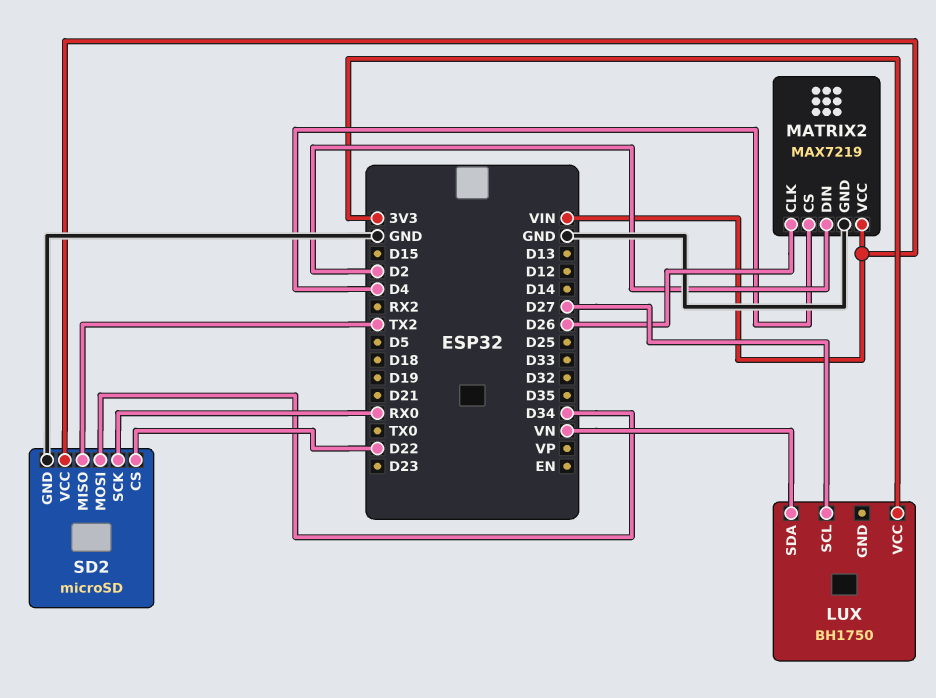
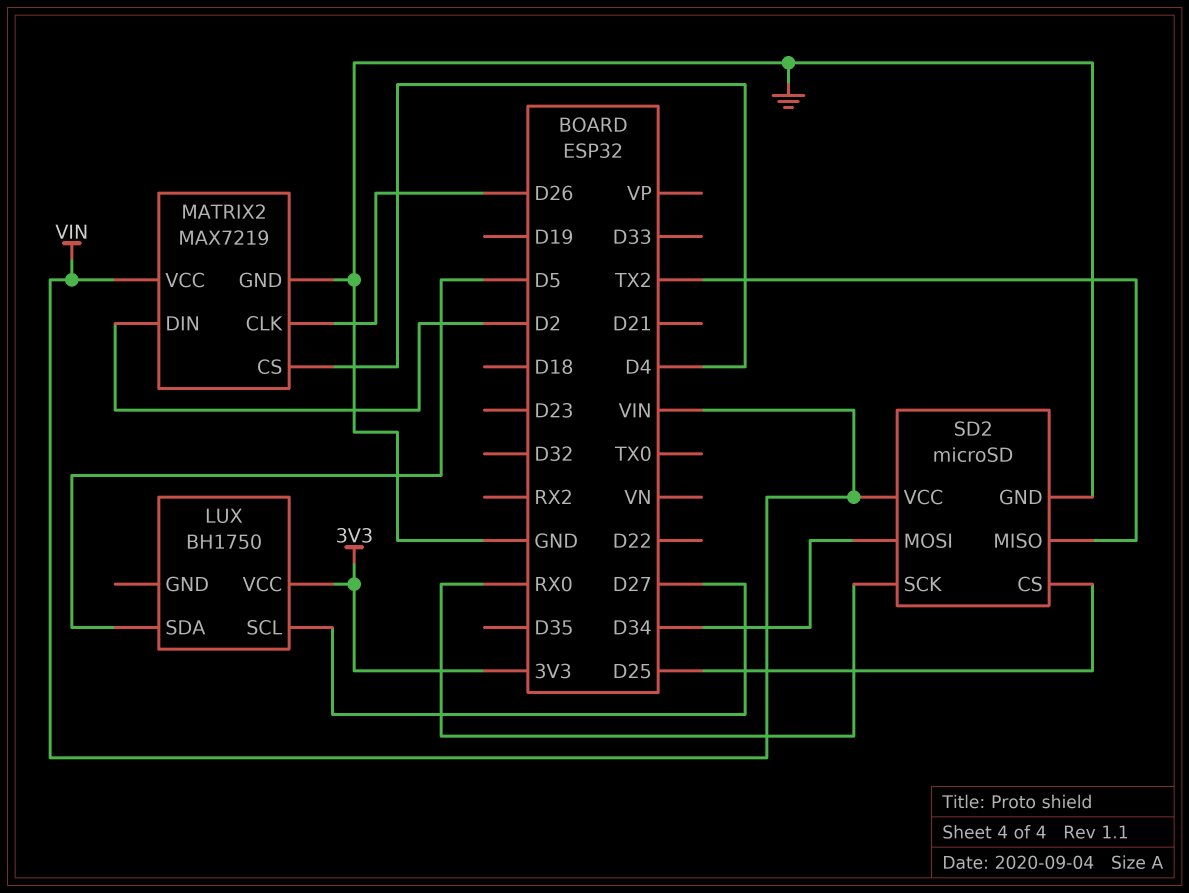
LUX pin SDA: VN -> D5
SD2 pin CS: D22 -> D25

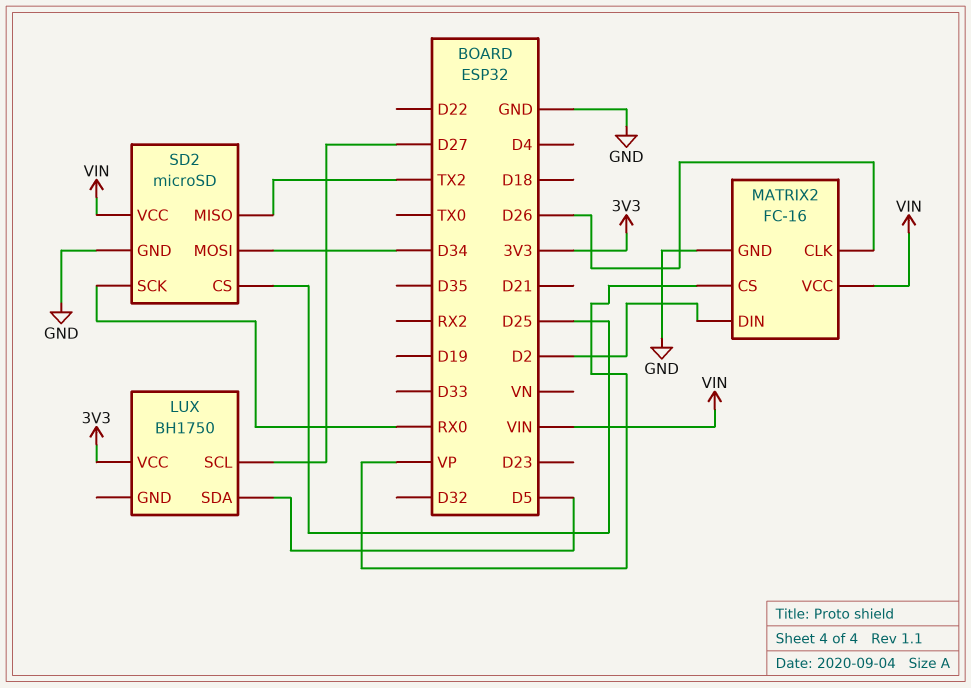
MATRIX2: MAX7219 -> FC-16
MATRIX2 pin CS: D4 -> VP

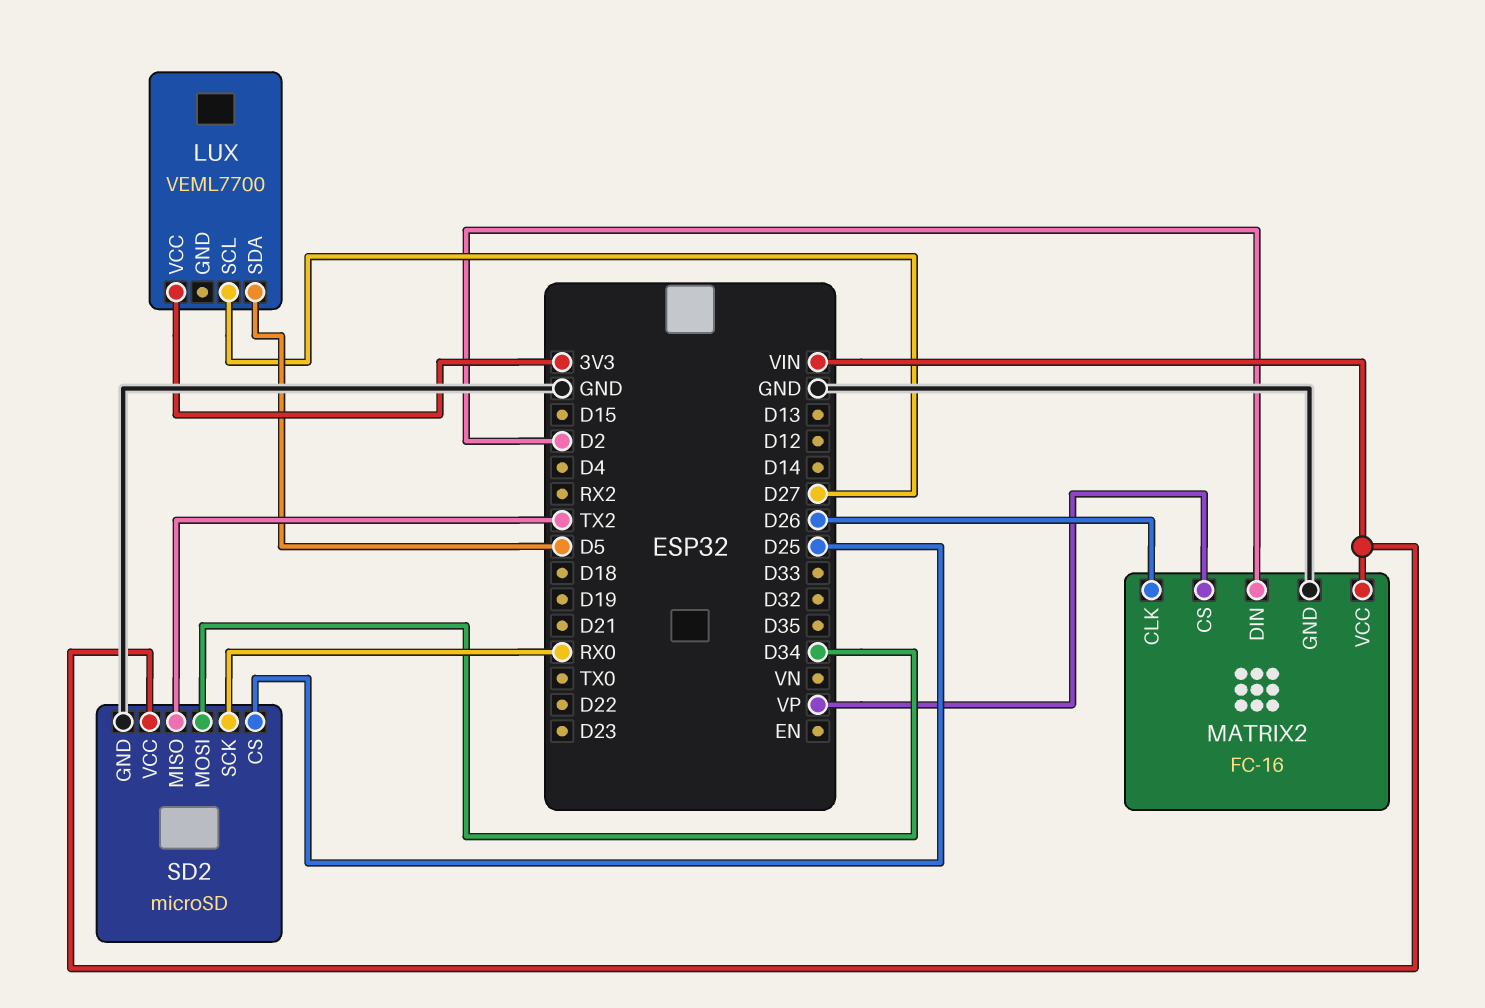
LUX: BH1750 -> VEML7700

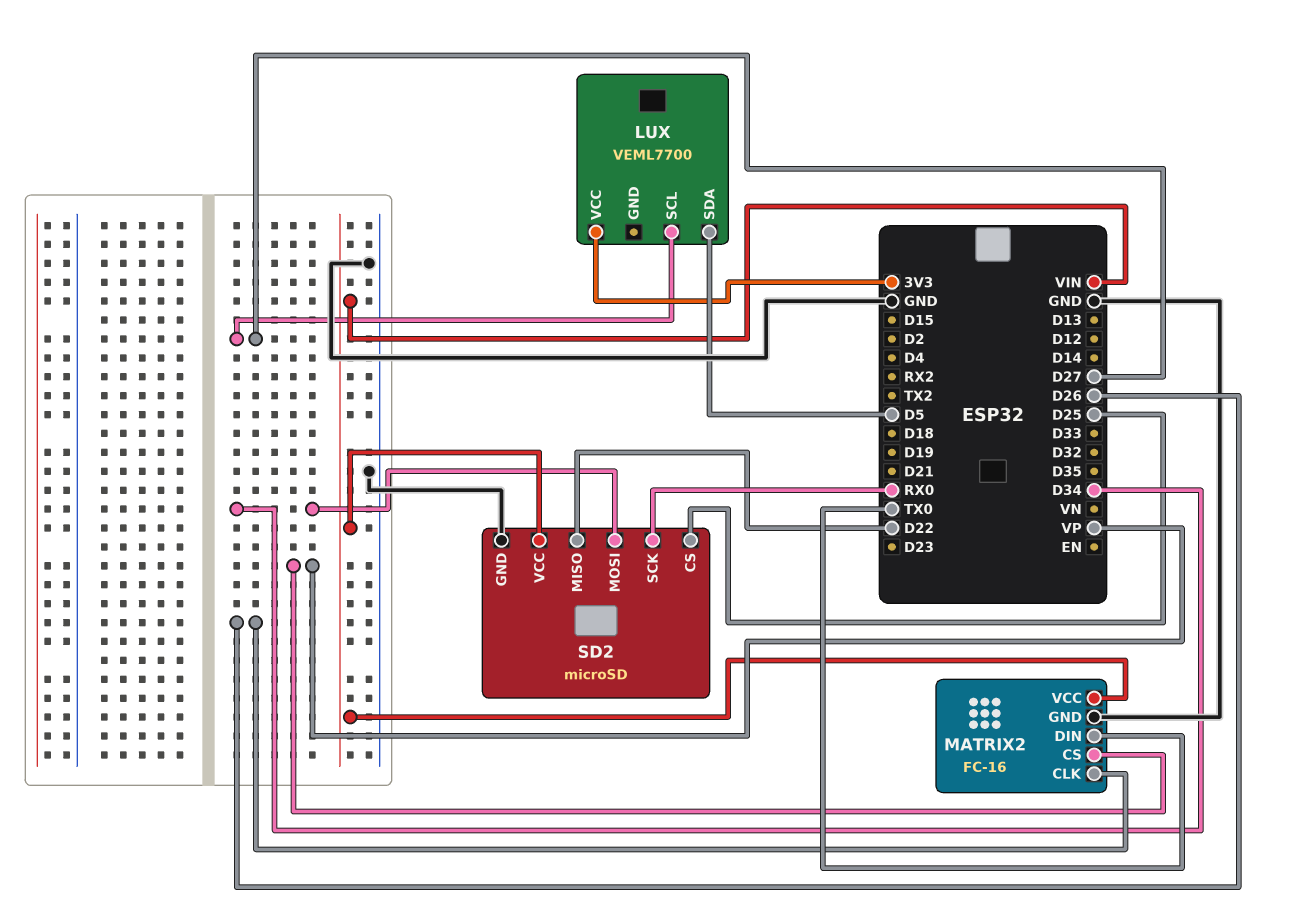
MATRIX2 pin DIN: D2 -> TX0
SD2 pin MISO: TX2 -> D22

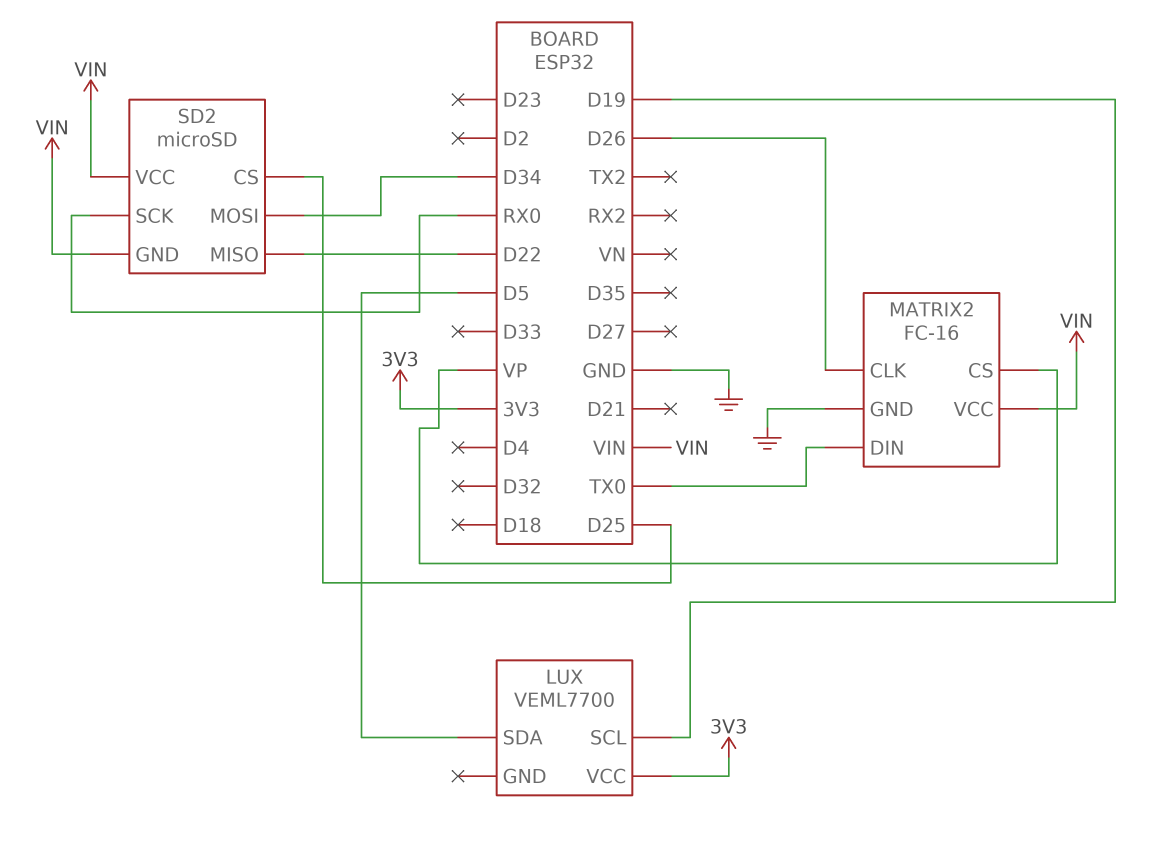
LUX pin SCL: D27 -> D19
SD2 pin GND: GND -> VIN

